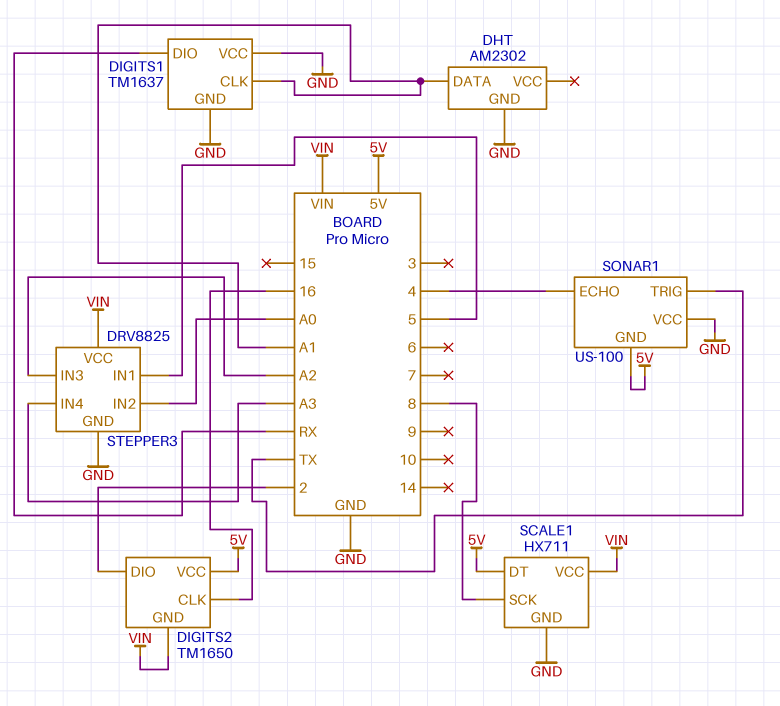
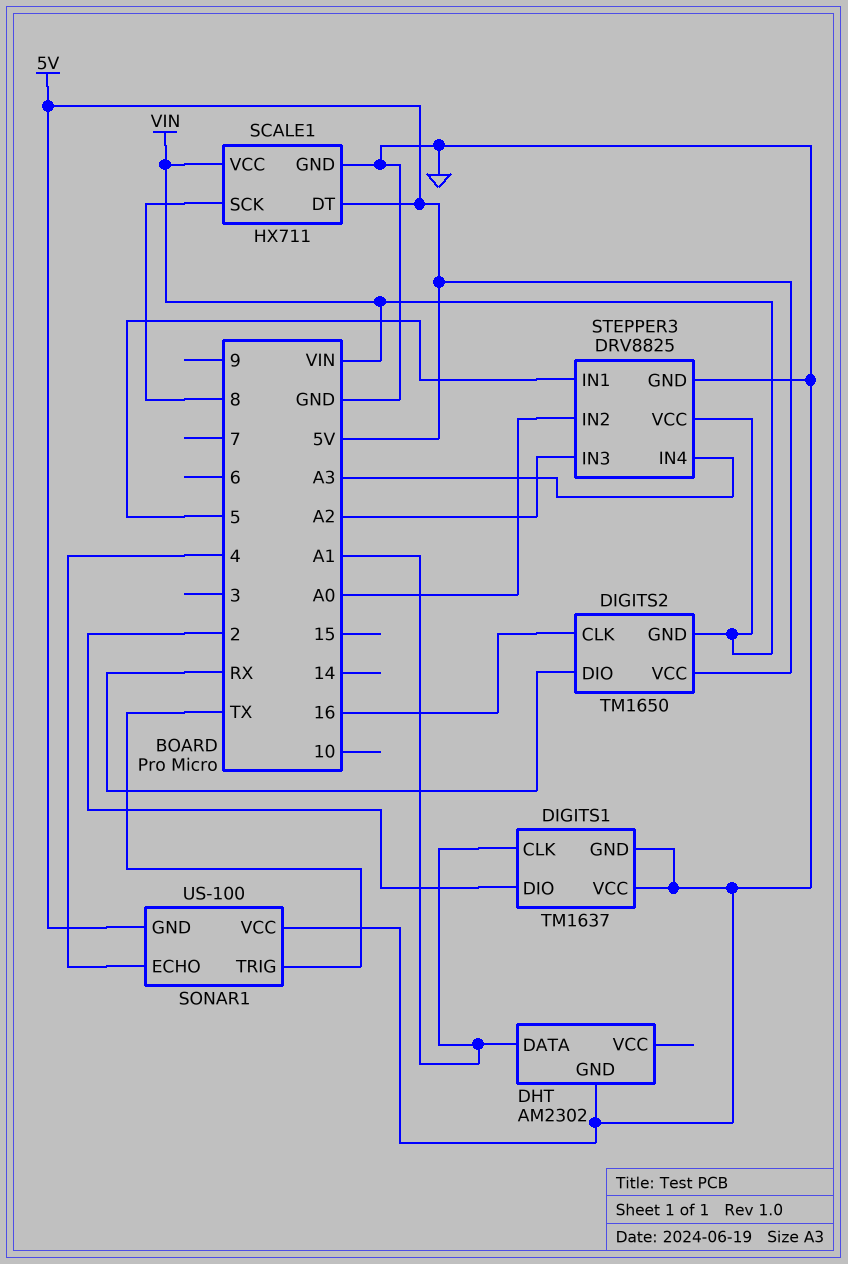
DIGITS1 pin DIO: RX -> 2
DIGITS2 pin DIO: 2 -> RX

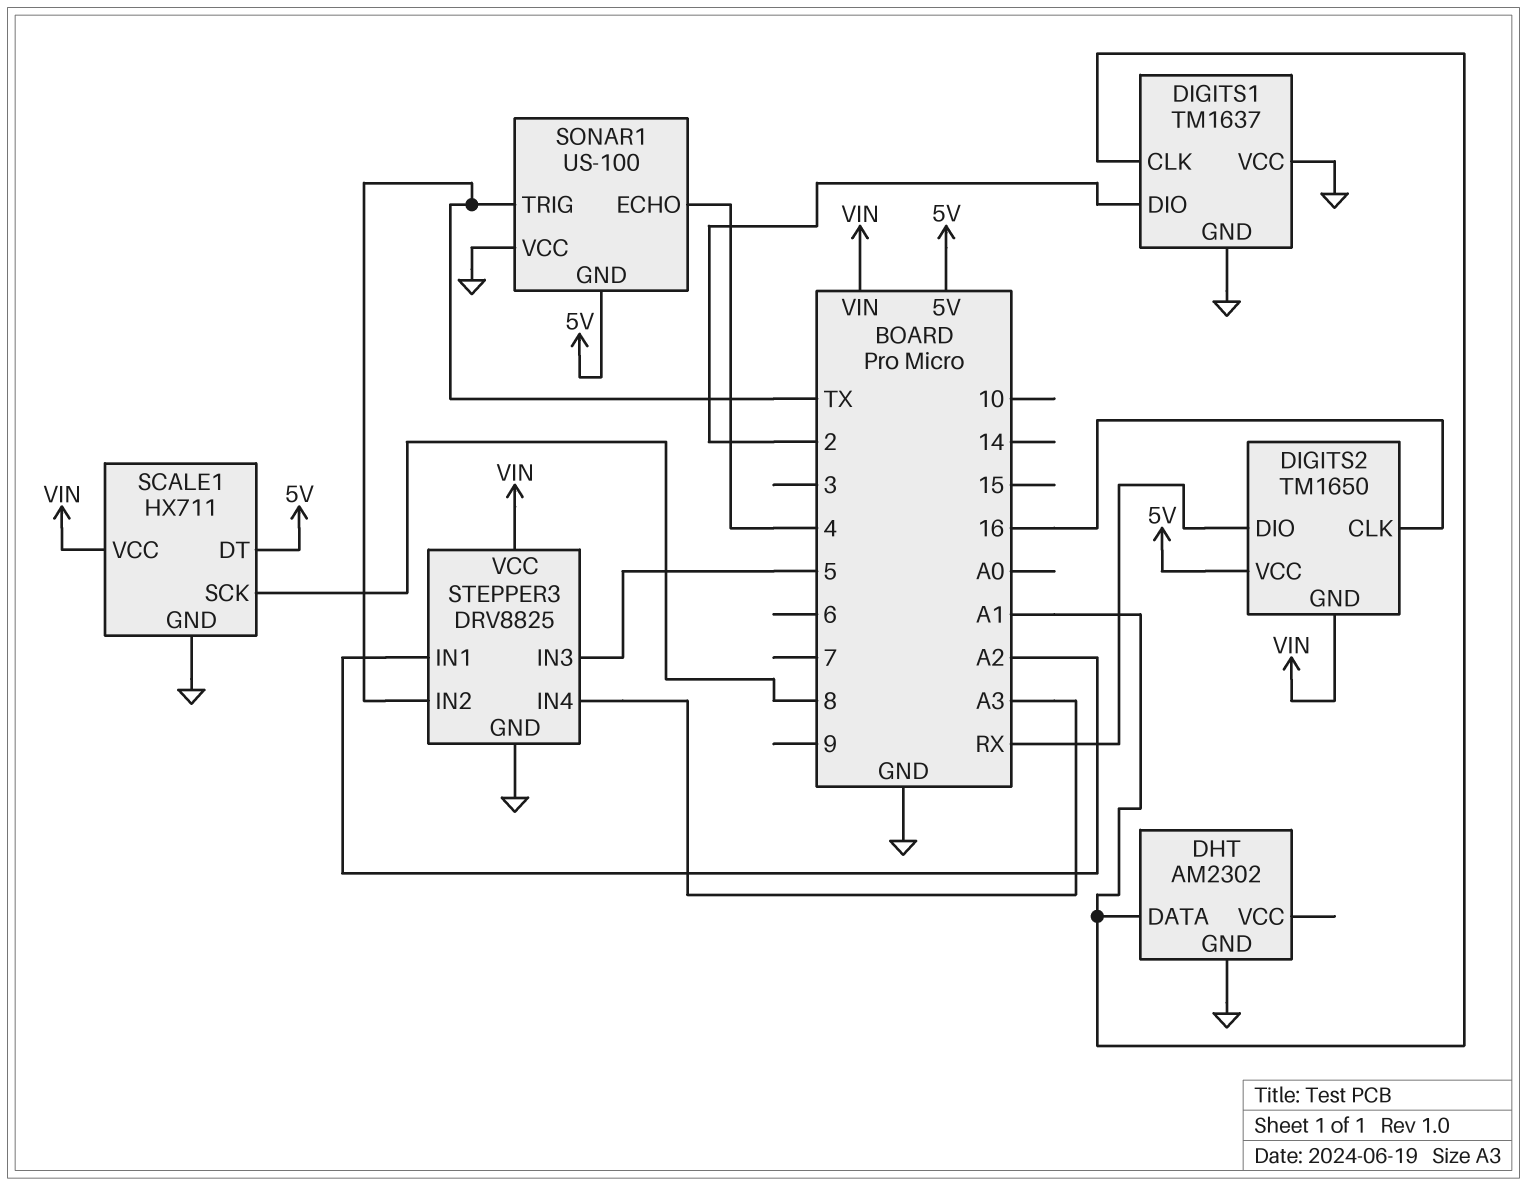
STEPPER3 pin IN1: 5 -> A2
STEPPER3 pin IN2: A0 -> TX
STEPPER3 pin IN3: A2 -> 5

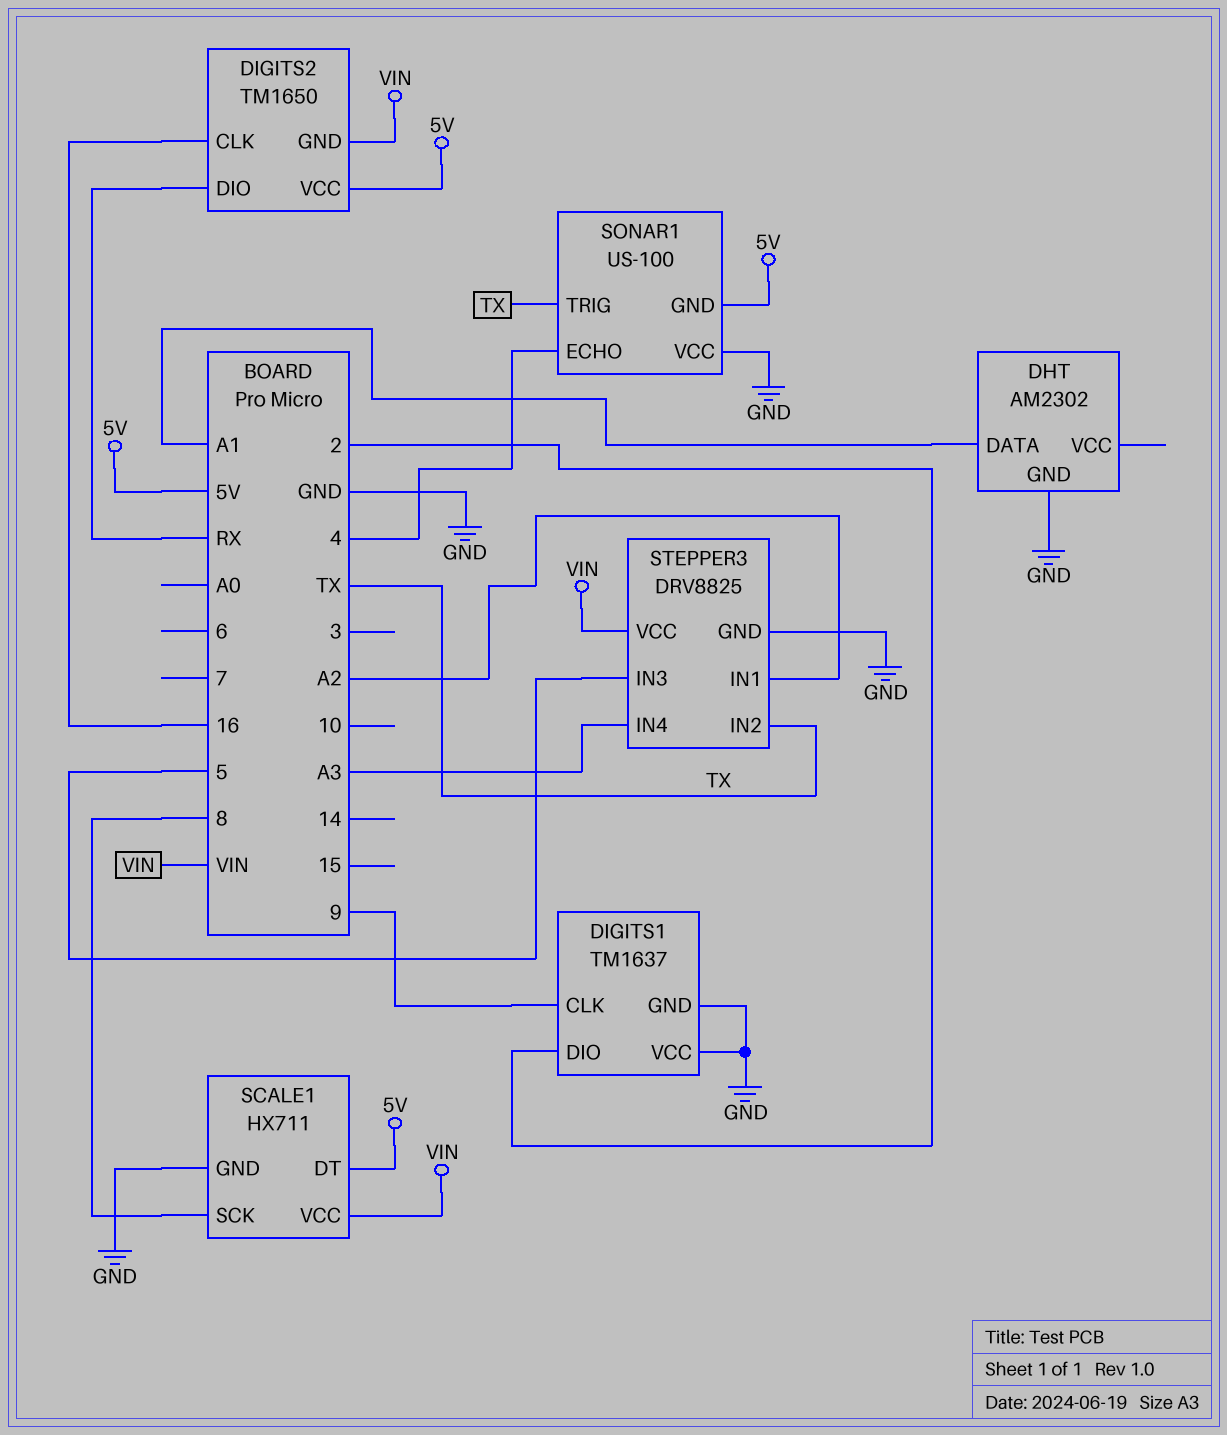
DIGITS1 pin CLK: A1 -> 9

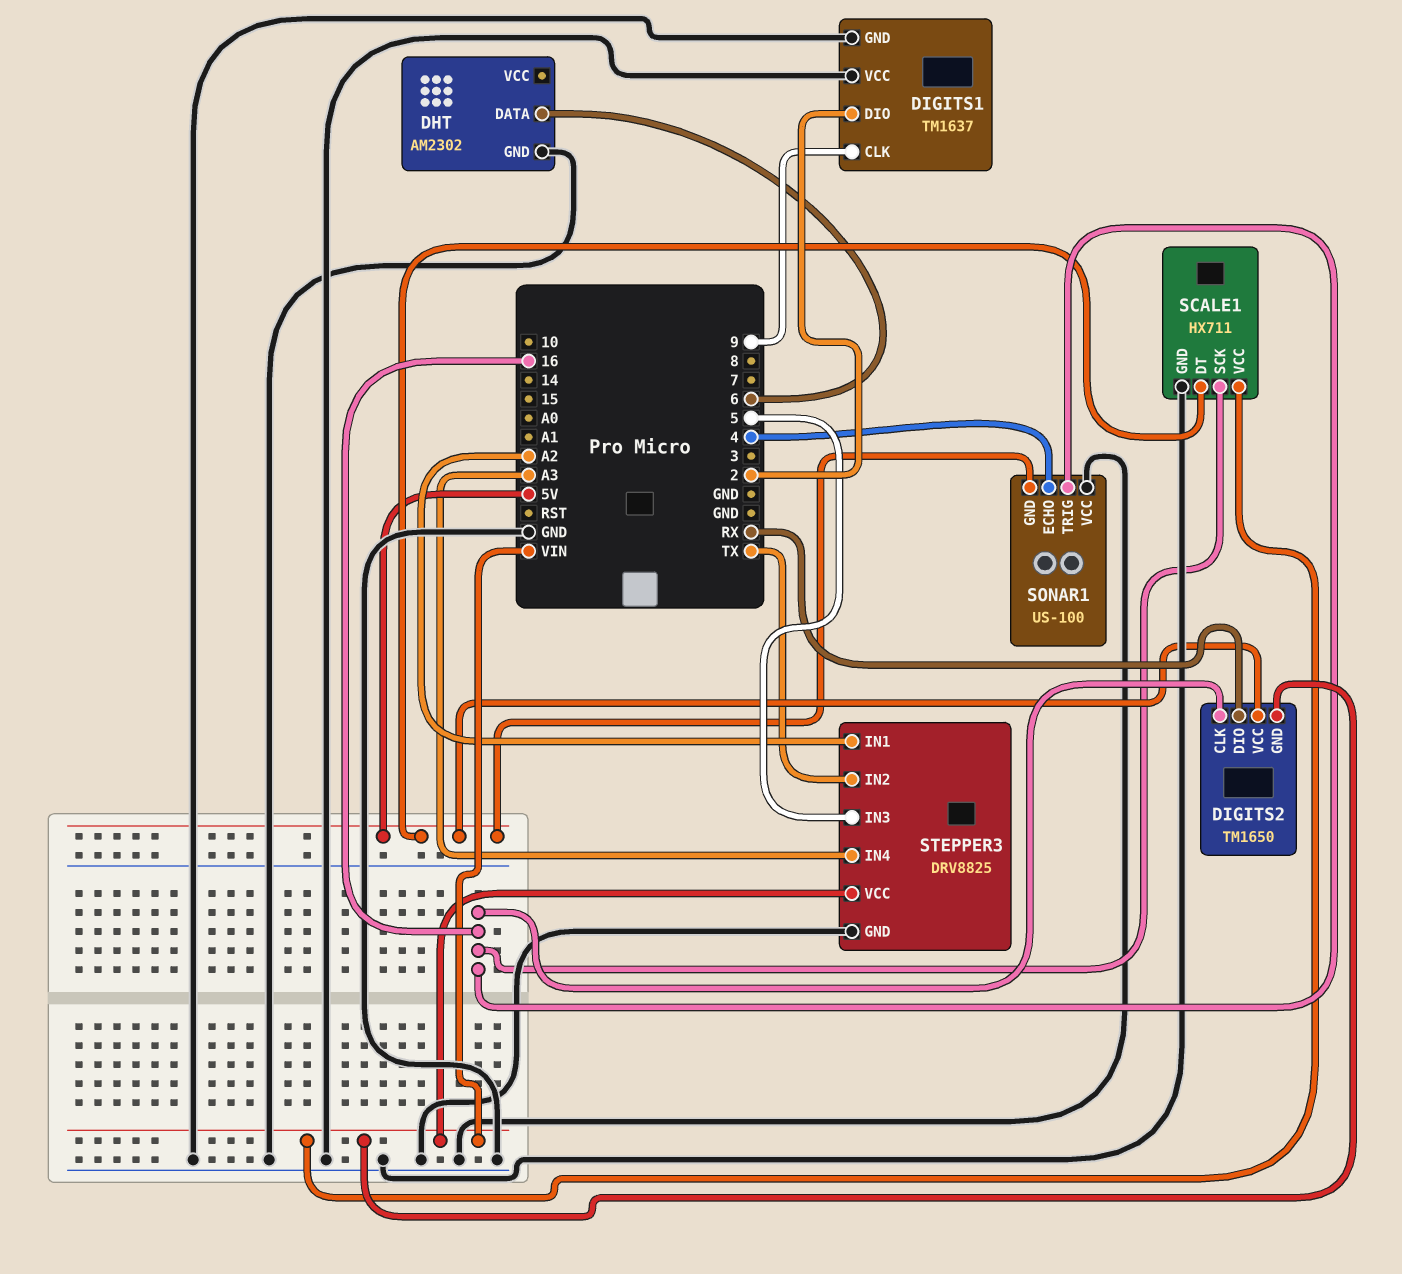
DHT pin DATA: A1 -> 6
SCALE1 pin SCK: 8 -> 16
SONAR1 pin TRIG: TX -> 16

